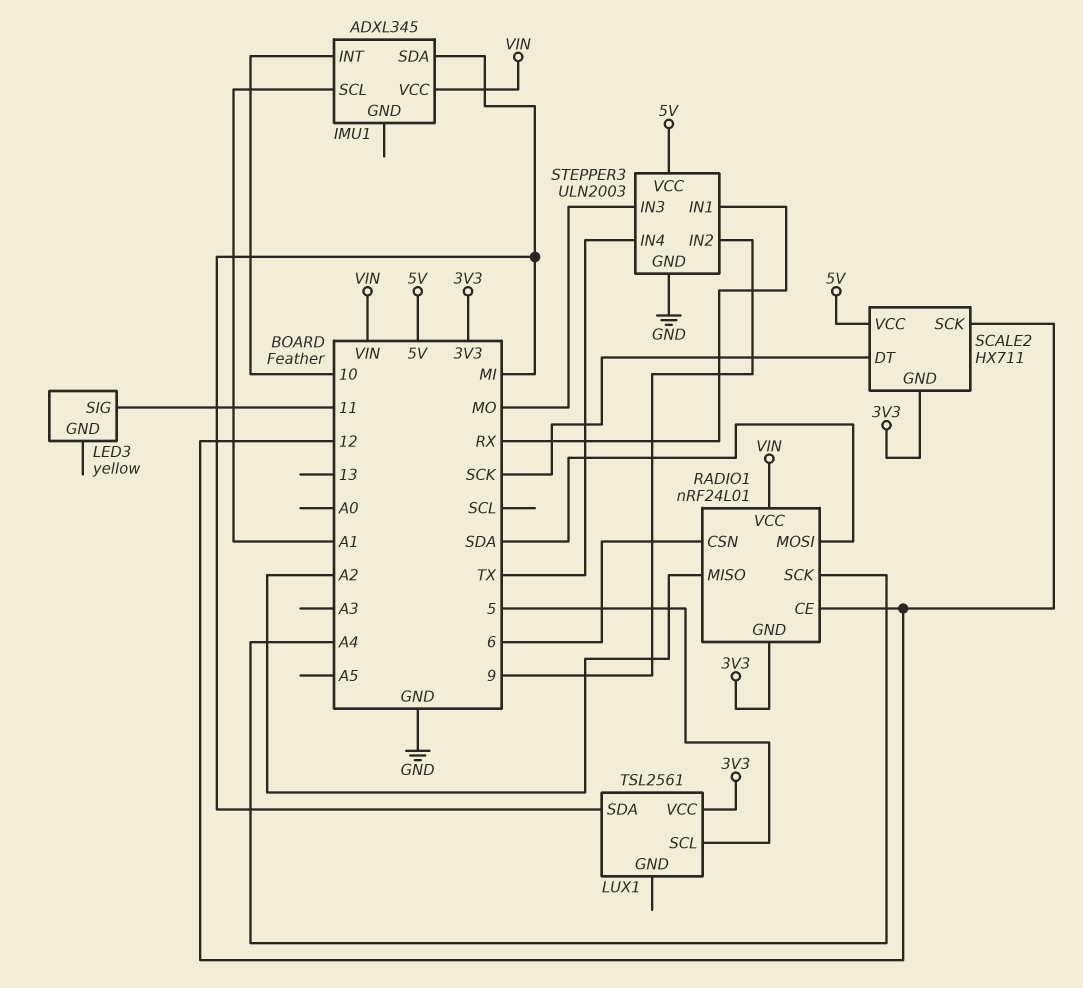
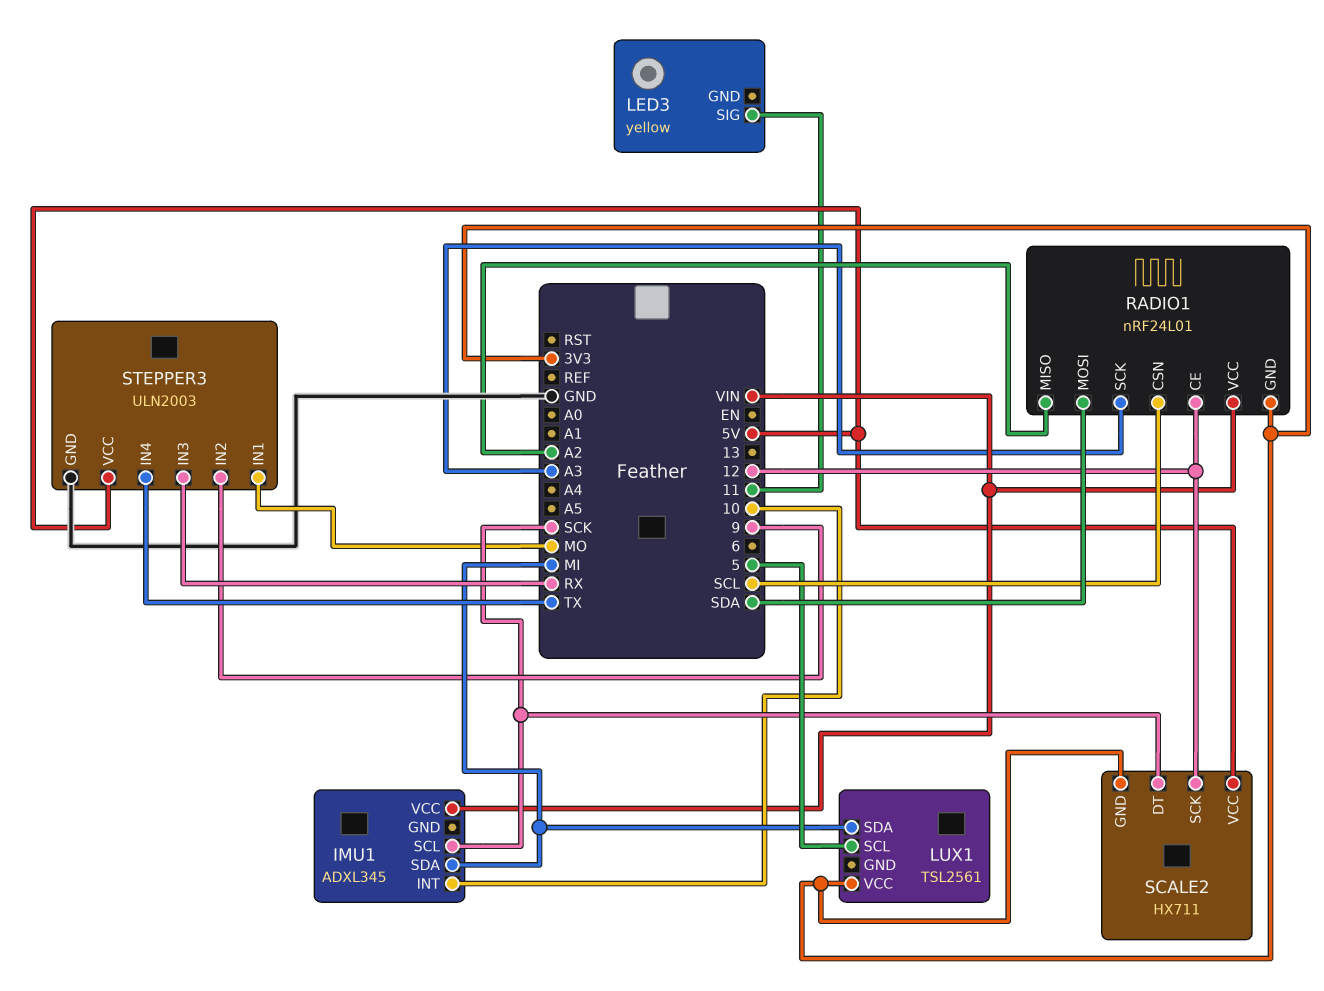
IMU1 pin SCL: A1 -> SCK
RADIO1 pin CSN: 6 -> SCL
RADIO1 pin SCK: A4 -> A3
STEPPER3 pin IN1: RX -> MO
STEPPER3 pin IN3: MO -> RX

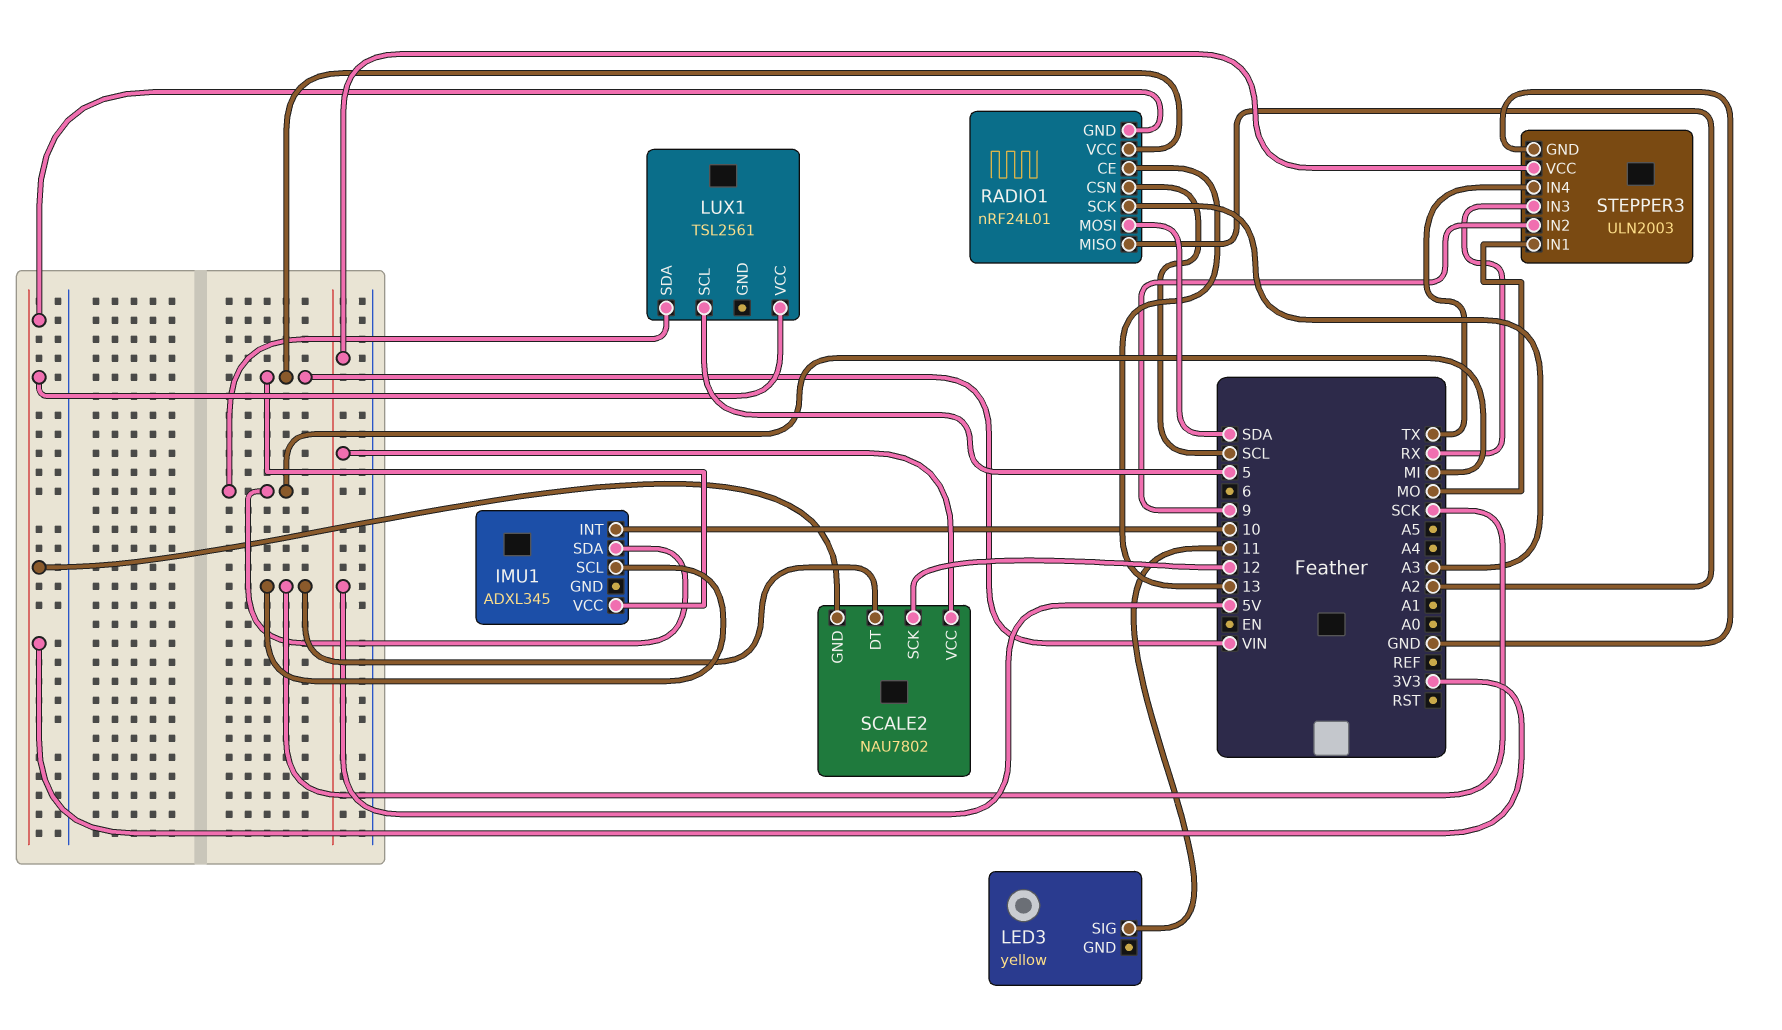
RADIO1 pin CE: 12 -> 13
SCALE2: HX711 -> NAU7802

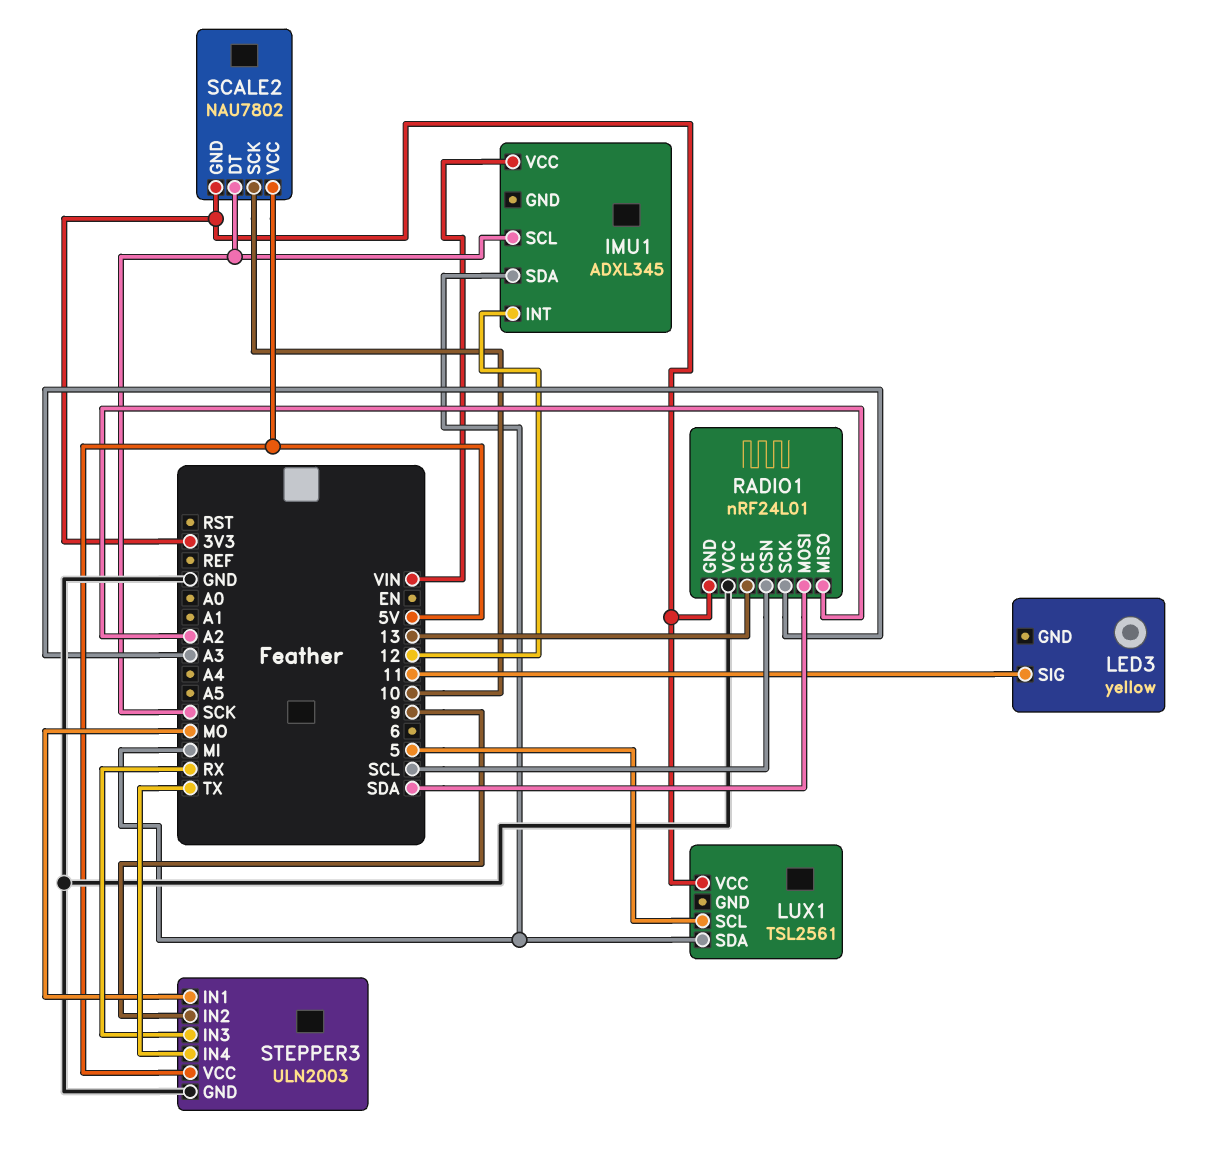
IMU1 pin INT: 10 -> 12
RADIO1 pin VCC: VIN -> GND
SCALE2 pin SCK: 12 -> 10

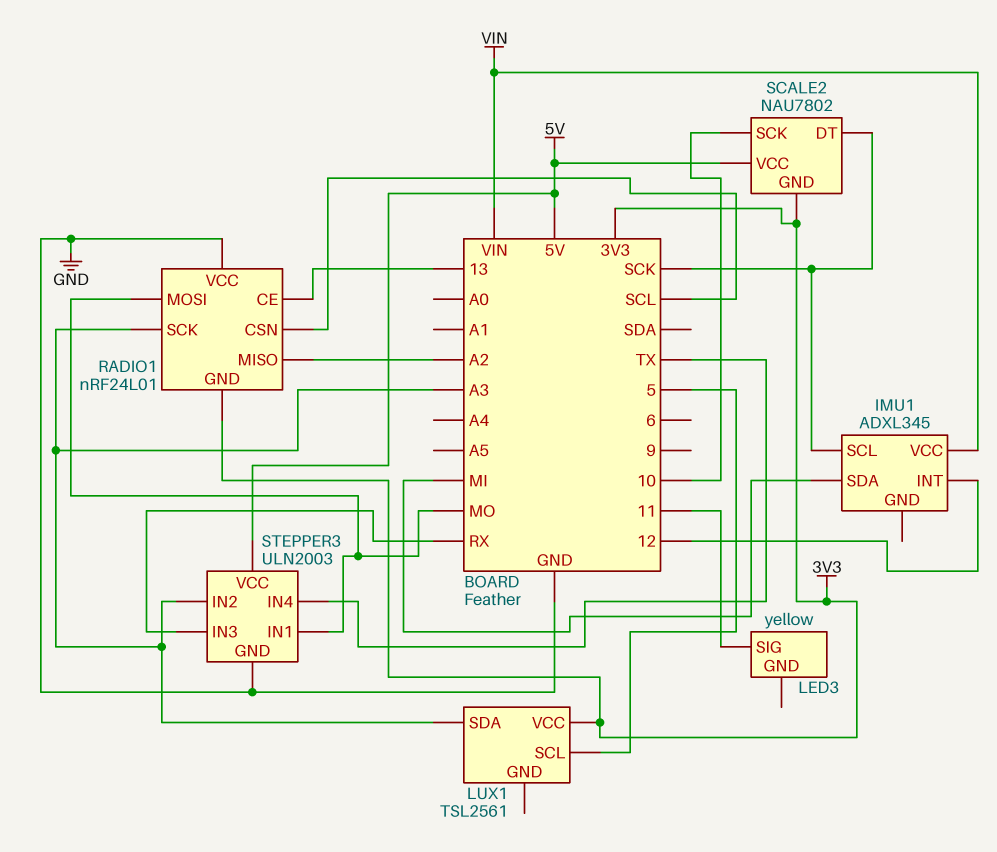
LUX1 pin SDA: MI -> A3
RADIO1 pin MOSI: SDA -> MO
STEPPER3 pin IN2: 9 -> A3

